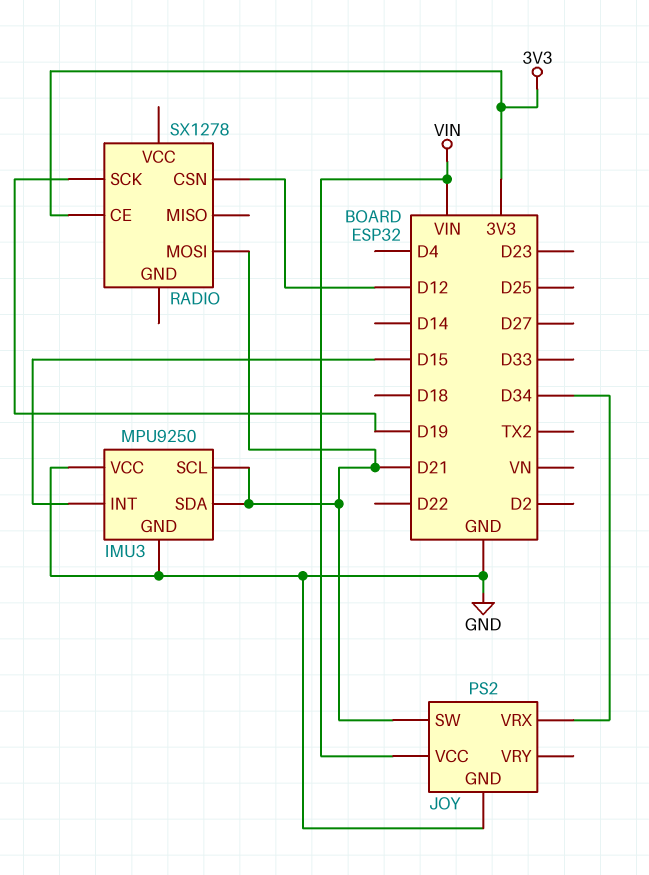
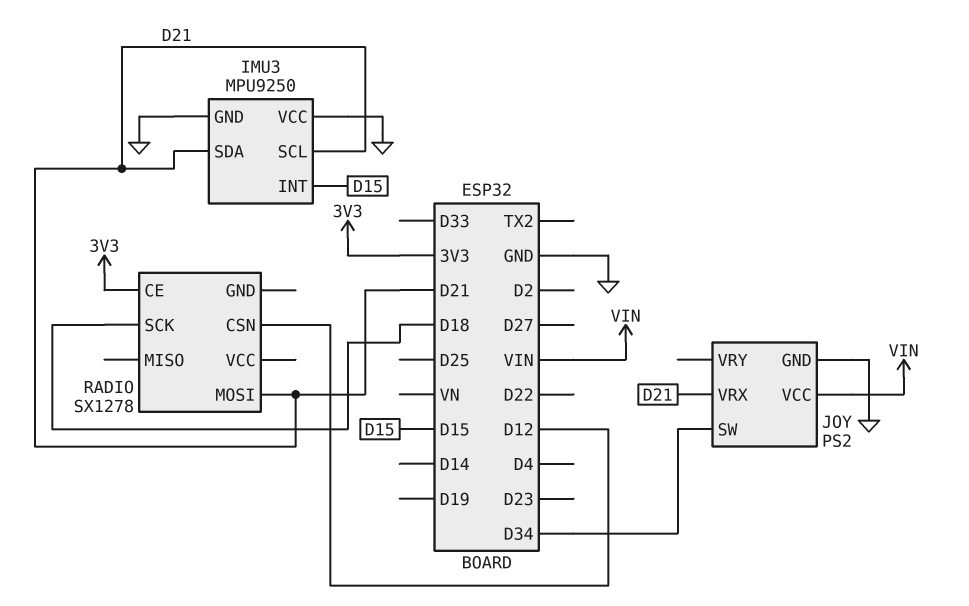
JOY pin SW: D21 -> D34
JOY pin VRX: D34 -> D21
RADIO pin SCK: D19 -> D18

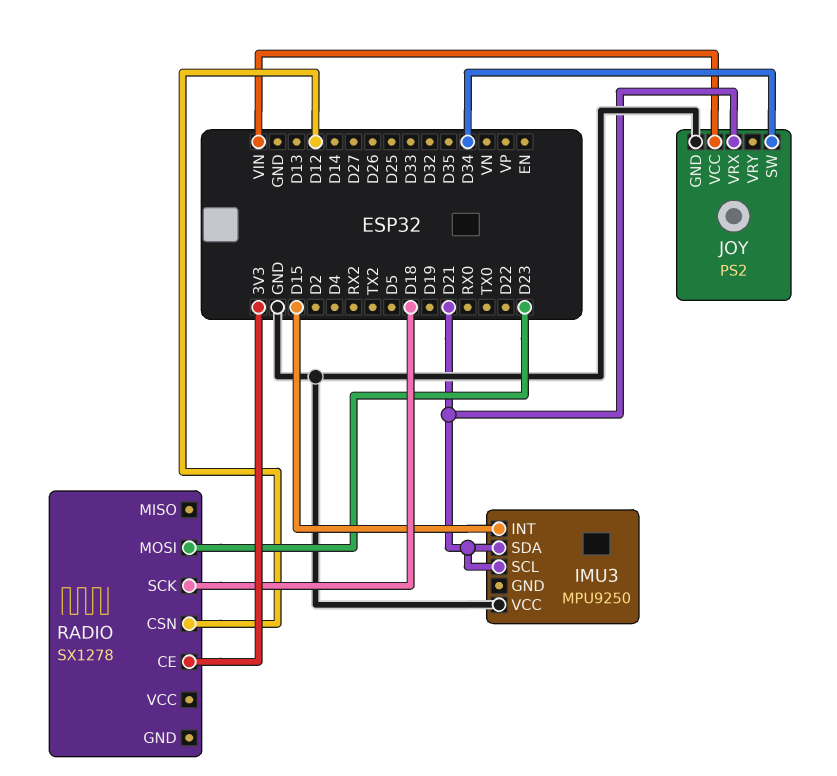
IMU3 pin GND: GND -> none
RADIO pin MOSI: D21 -> D23

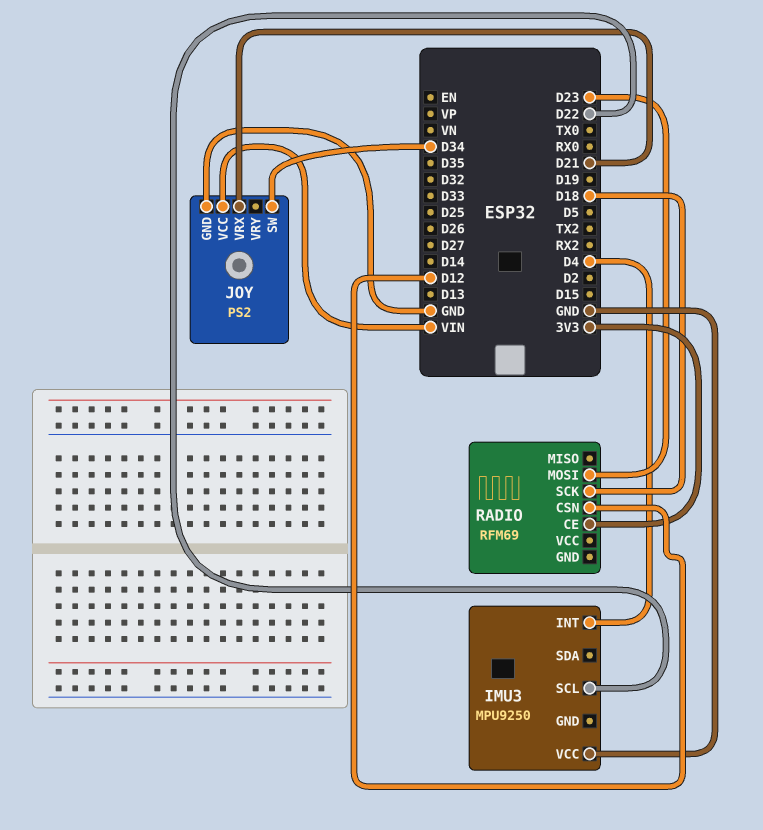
IMU3 pin INT: D15 -> D4
IMU3 pin SCL: D21 -> D22
IMU3 pin SDA: D21 -> none
RADIO: SX1278 -> RFM69

